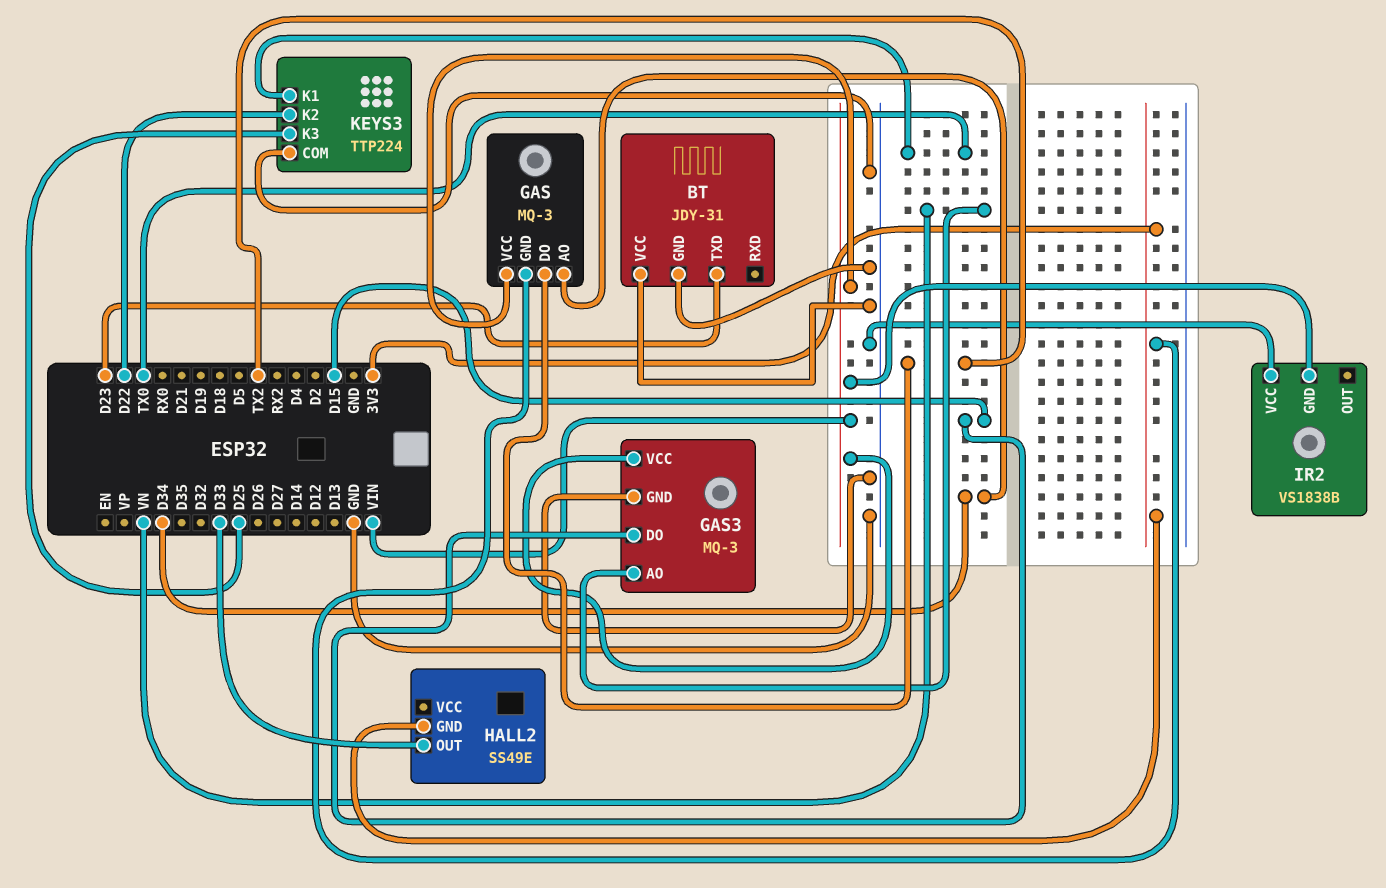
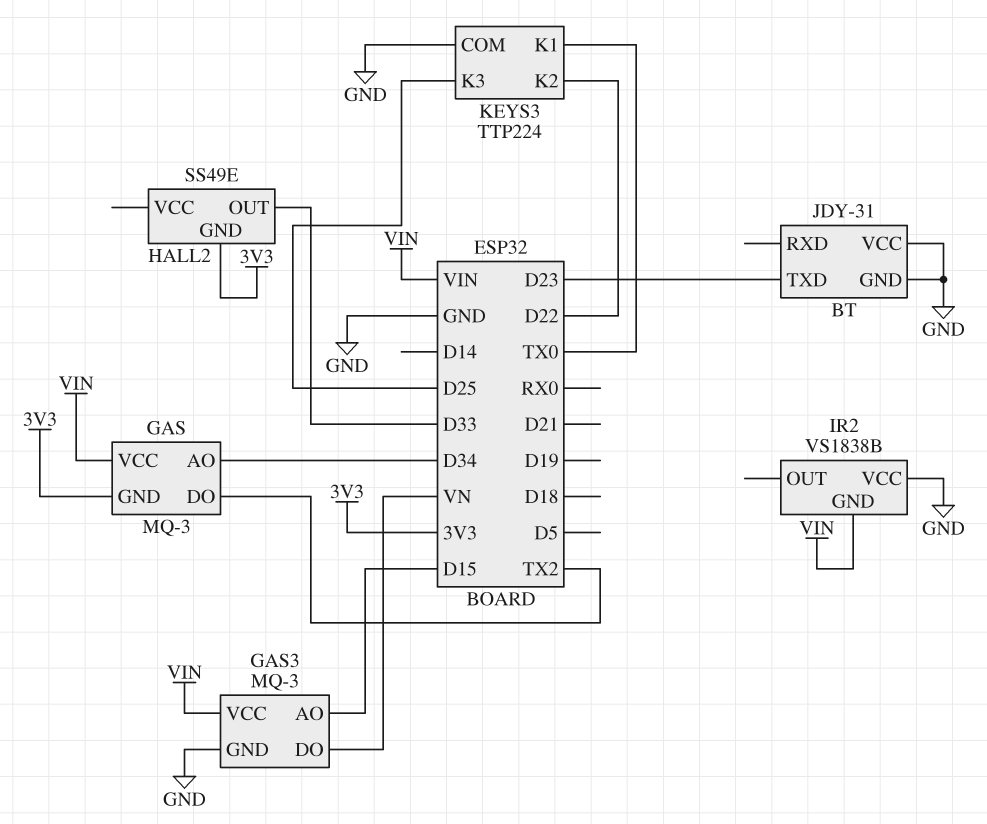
GAS3 pin AO: VN -> D15
GAS3 pin DO: D15 -> VN

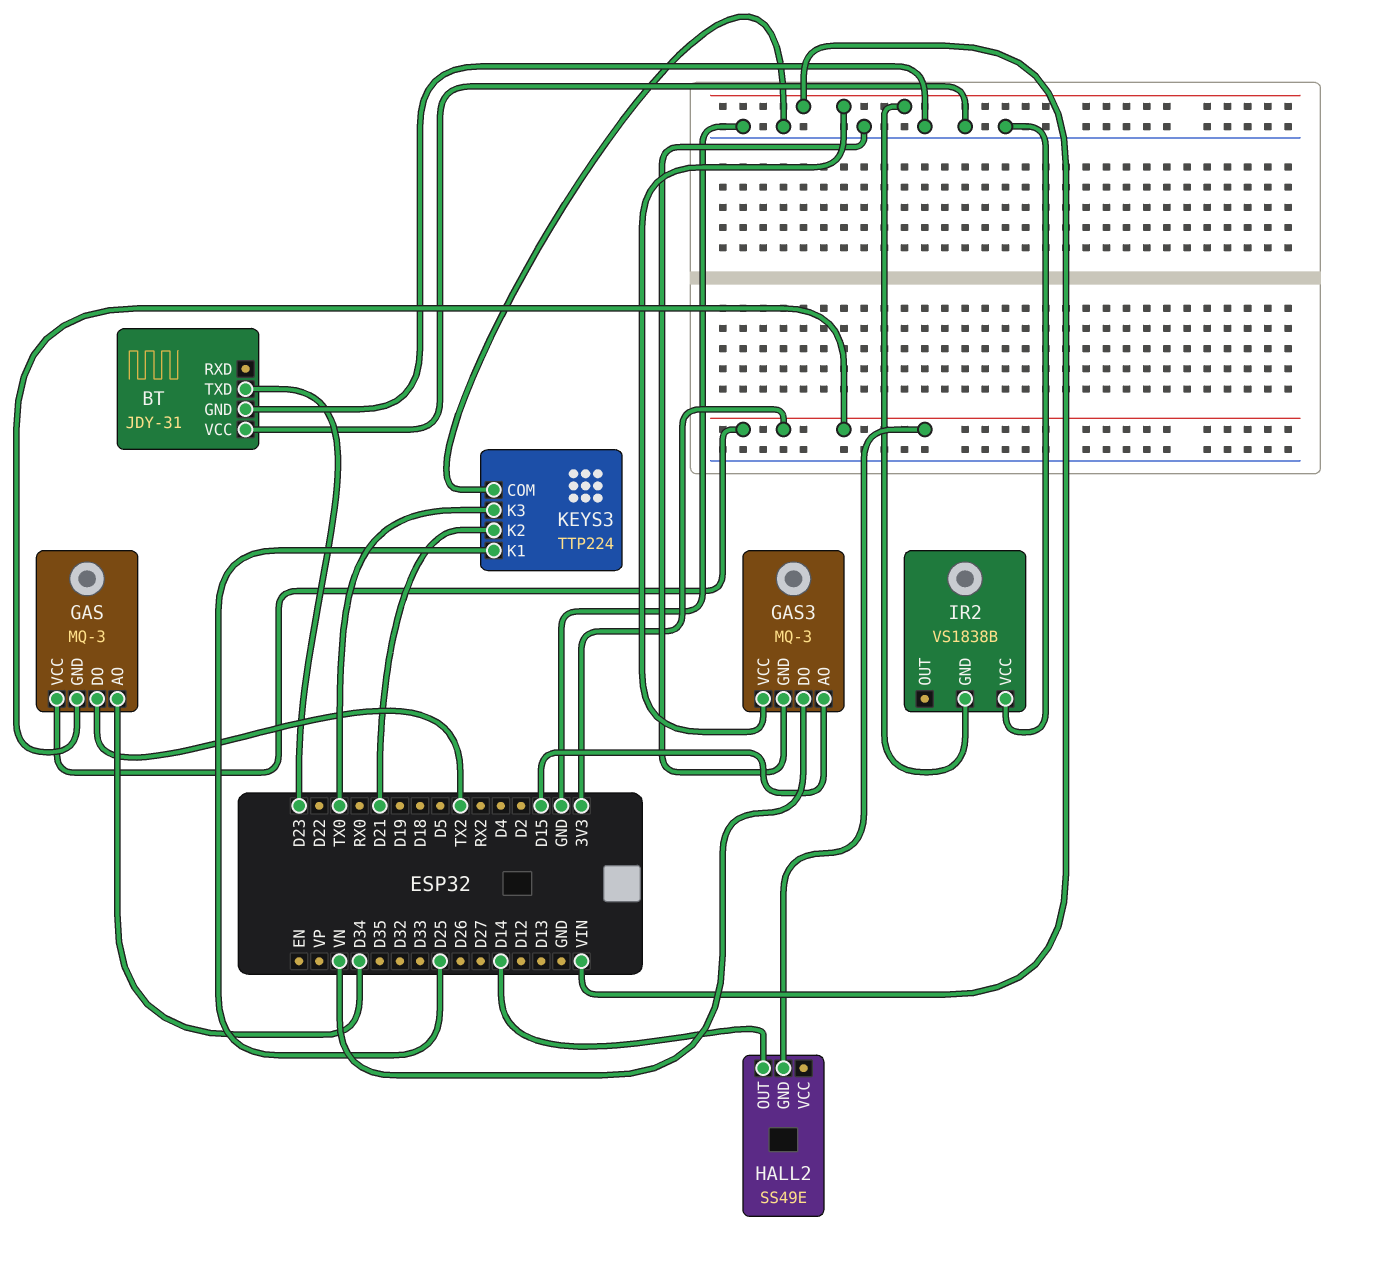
GAS pin VCC: VIN -> 3V3
HALL2 pin OUT: D33 -> D14
KEYS3 pin K1: TX0 -> D25
KEYS3 pin K2: D22 -> D21
KEYS3 pin K3: D25 -> TX0

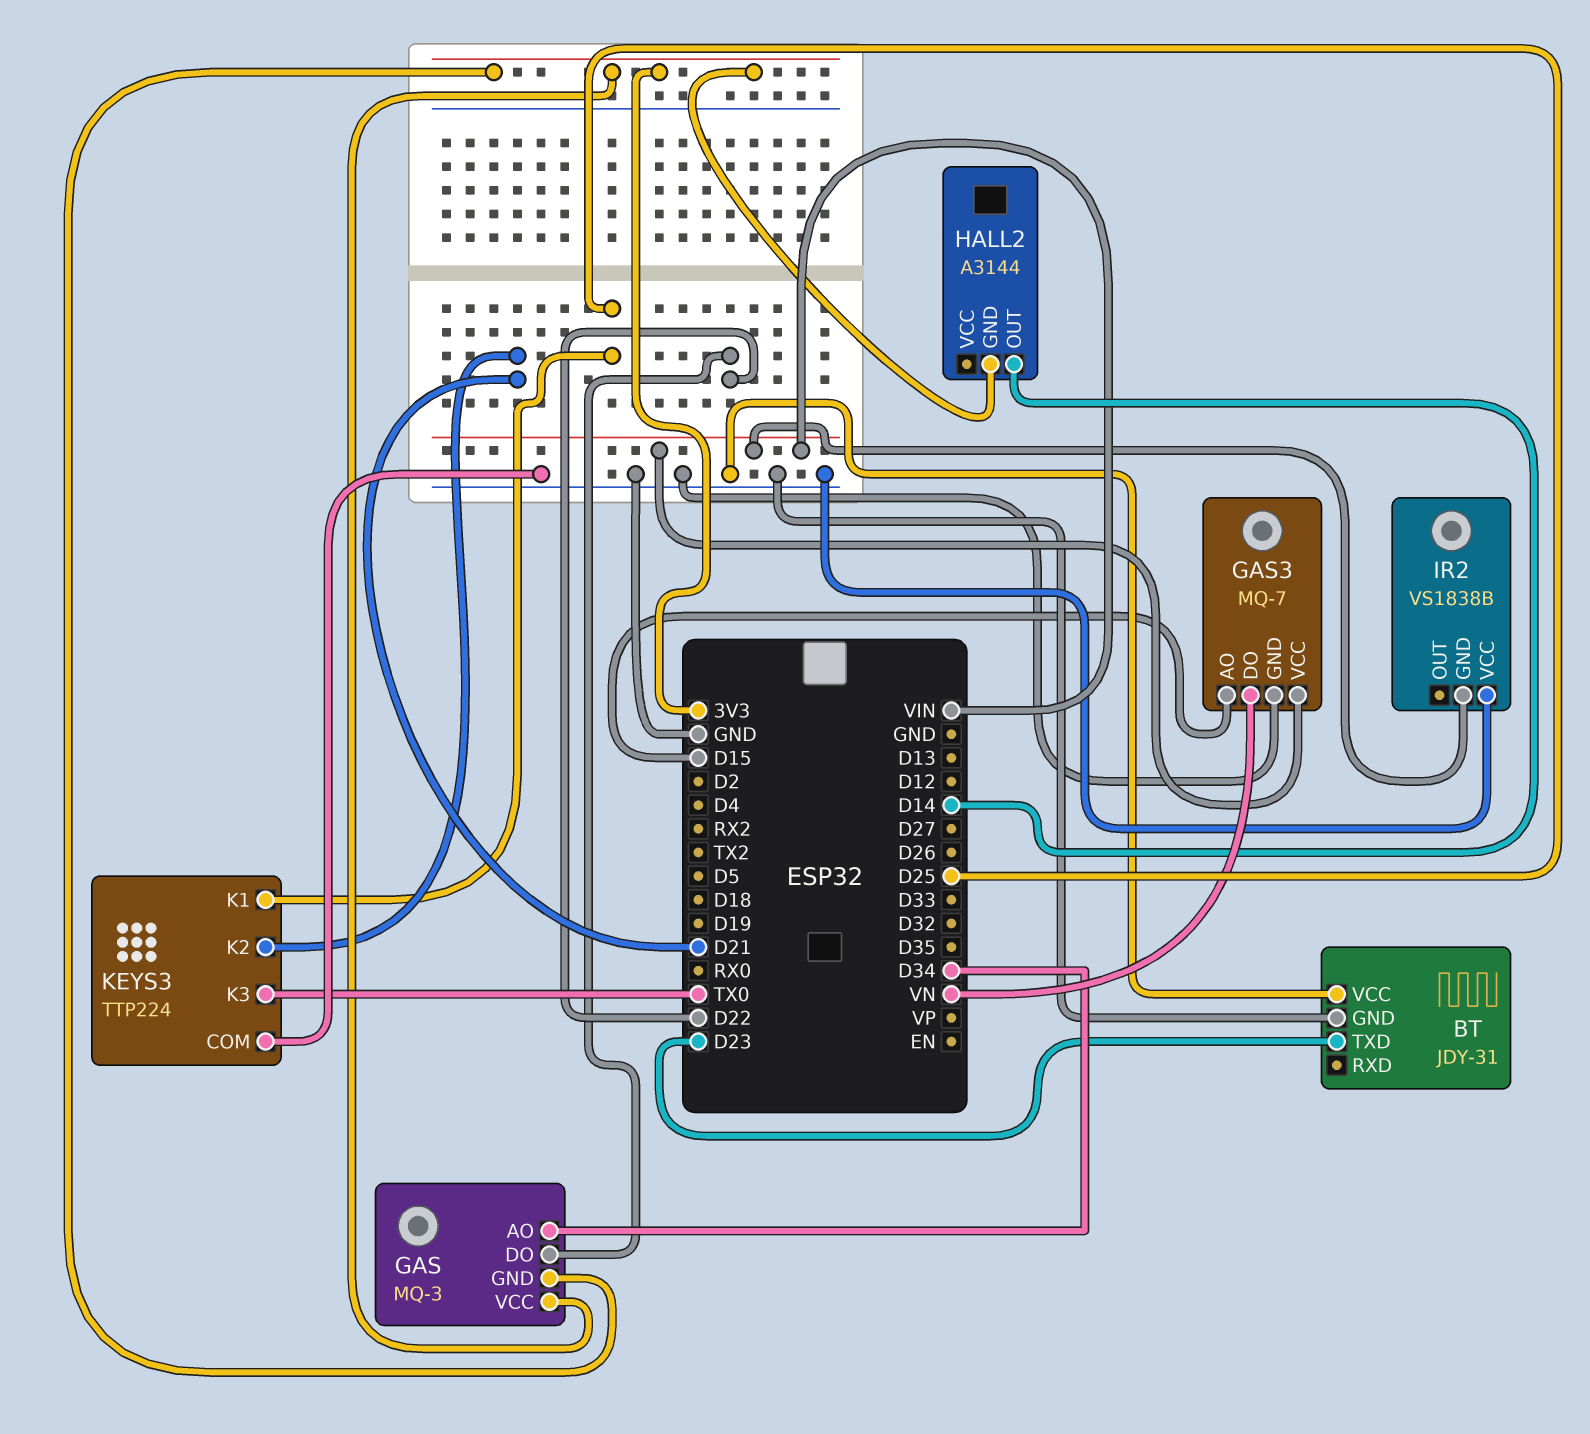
GAS pin DO: TX2 -> D22
GAS3: MQ-3 -> MQ-7
HALL2: SS49E -> A3144

